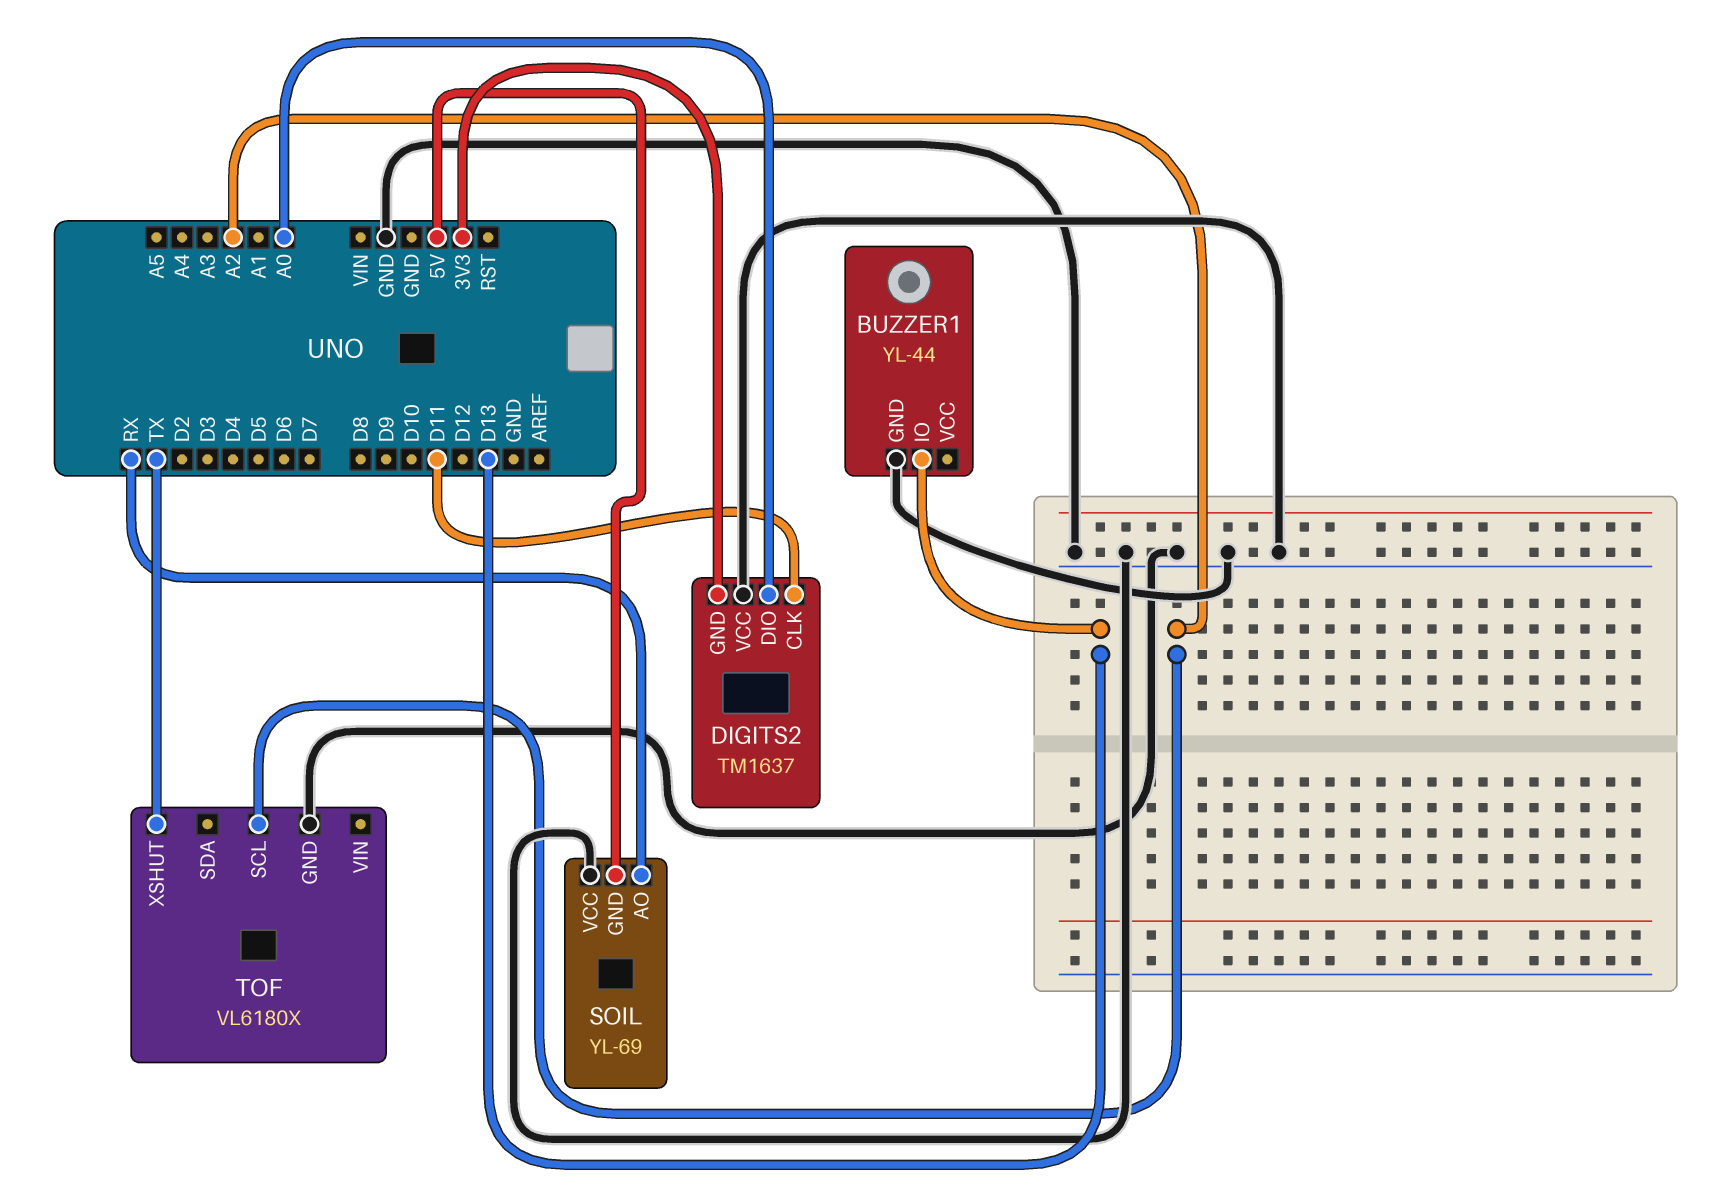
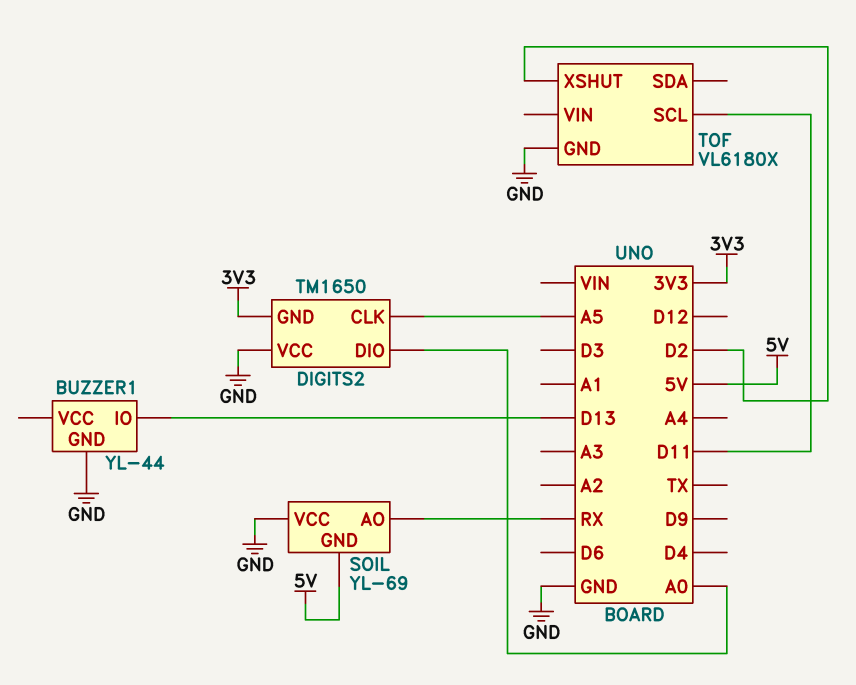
DIGITS2: TM1637 -> TM1650
DIGITS2 pin CLK: D11 -> A5
TOF pin SCL: A2 -> D11
TOF pin XSHUT: TX -> D2

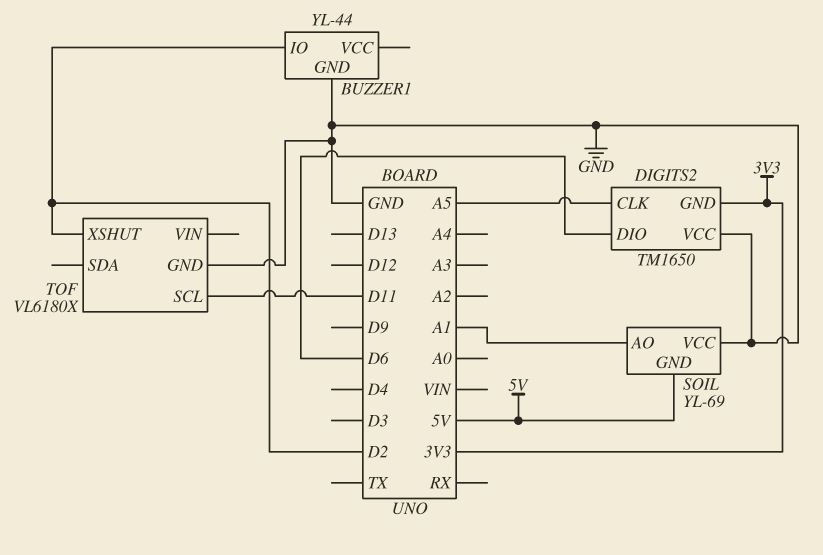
BUZZER1 pin IO: D13 -> D2
DIGITS2 pin DIO: A0 -> D6
SOIL pin AO: RX -> A1

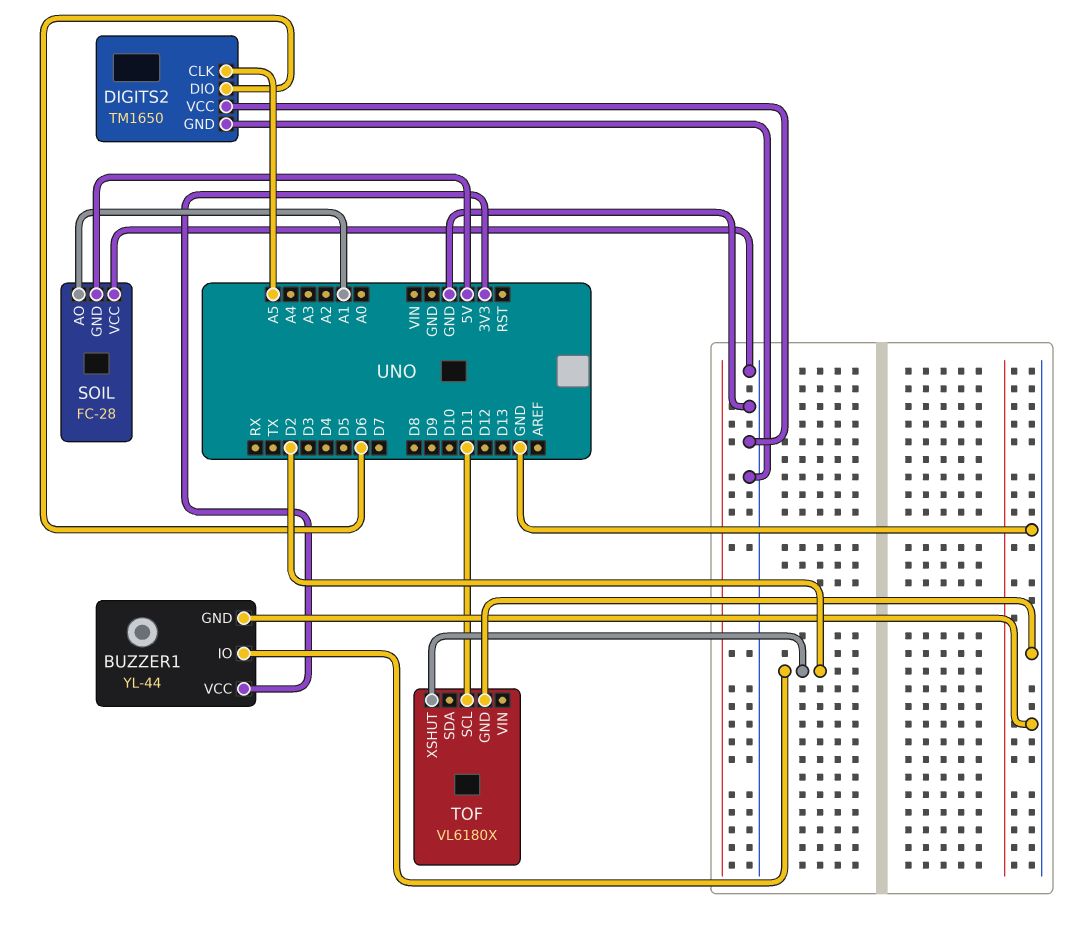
BUZZER1 pin VCC: none -> 3V3
DIGITS2 pin GND: 3V3 -> GND
SOIL: YL-69 -> FC-28

